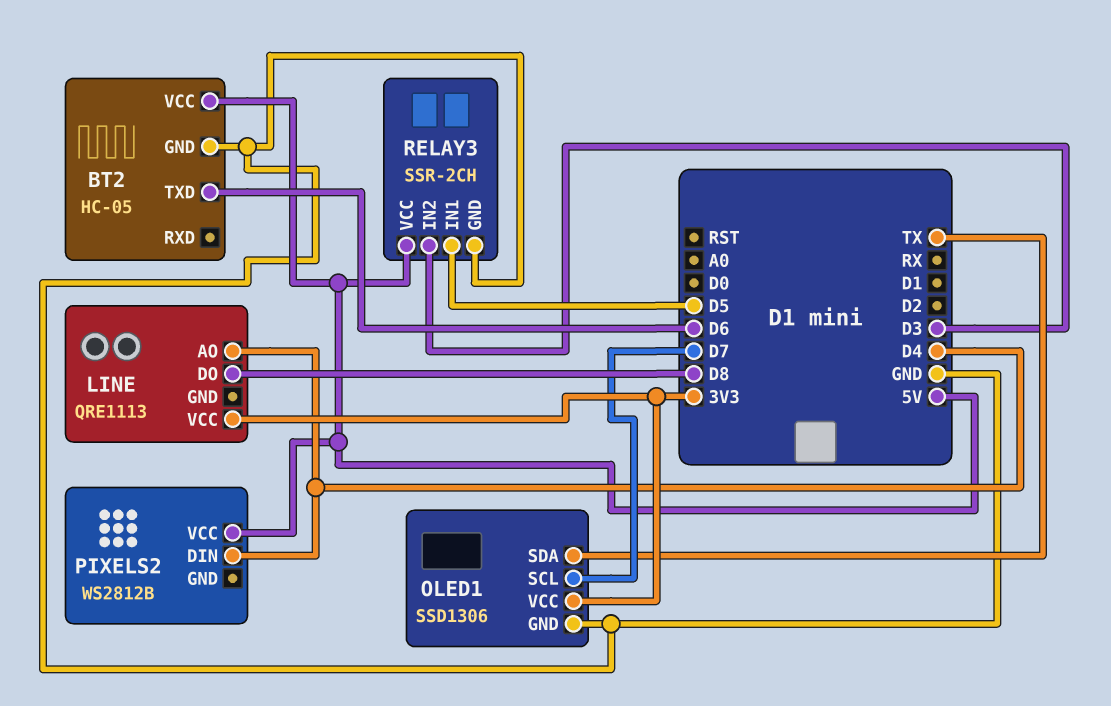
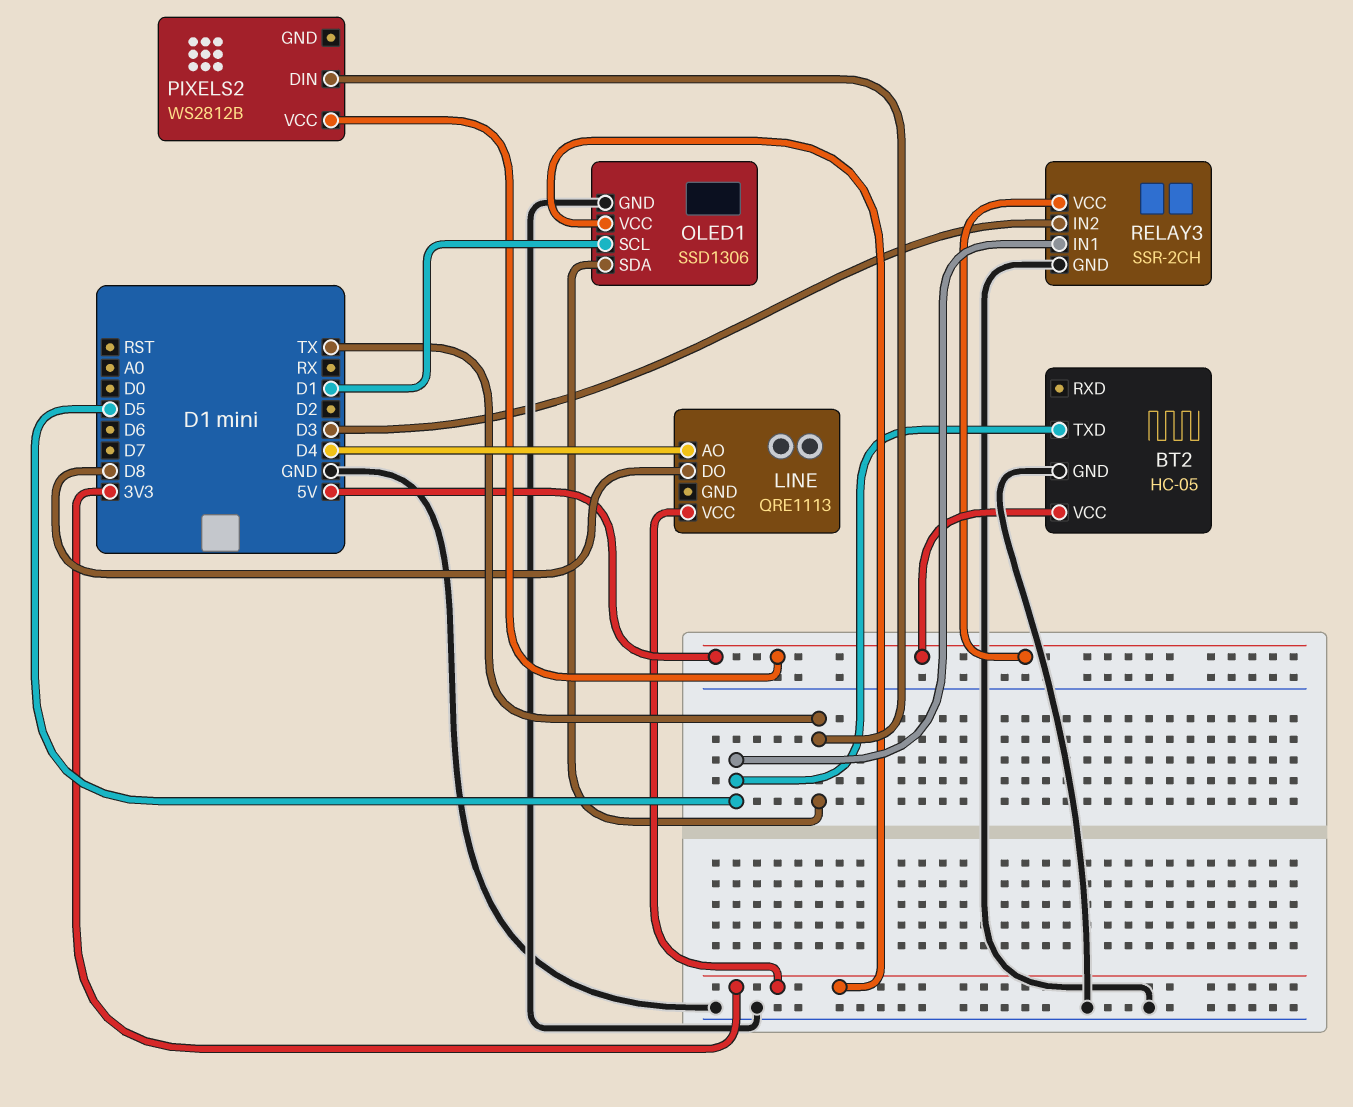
BT2 pin TXD: D6 -> D5
OLED1 pin SCL: D7 -> D1
PIXELS2 pin DIN: D4 -> TX

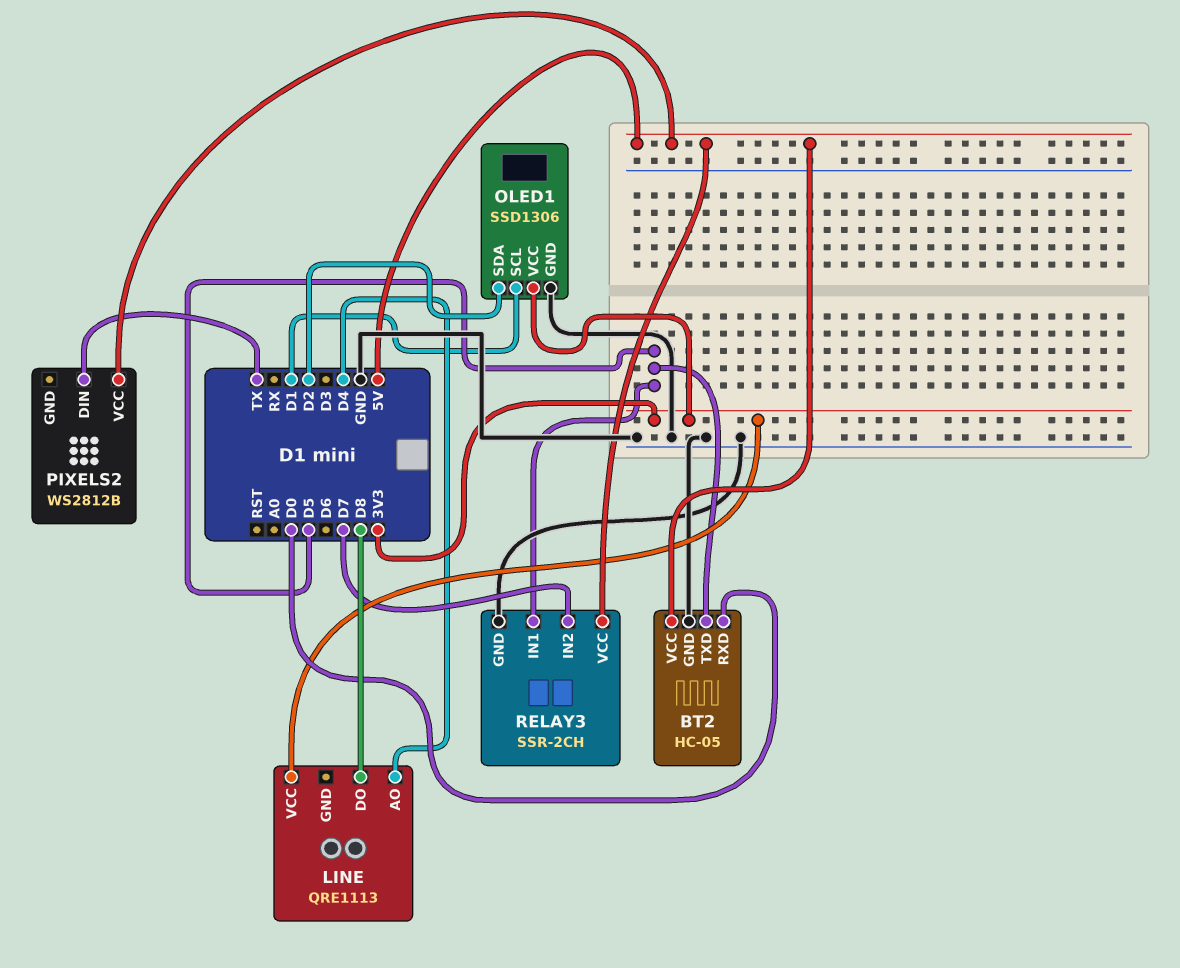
BT2 pin RXD: none -> D0
OLED1 pin SDA: TX -> D2
RELAY3 pin IN2: D3 -> D7

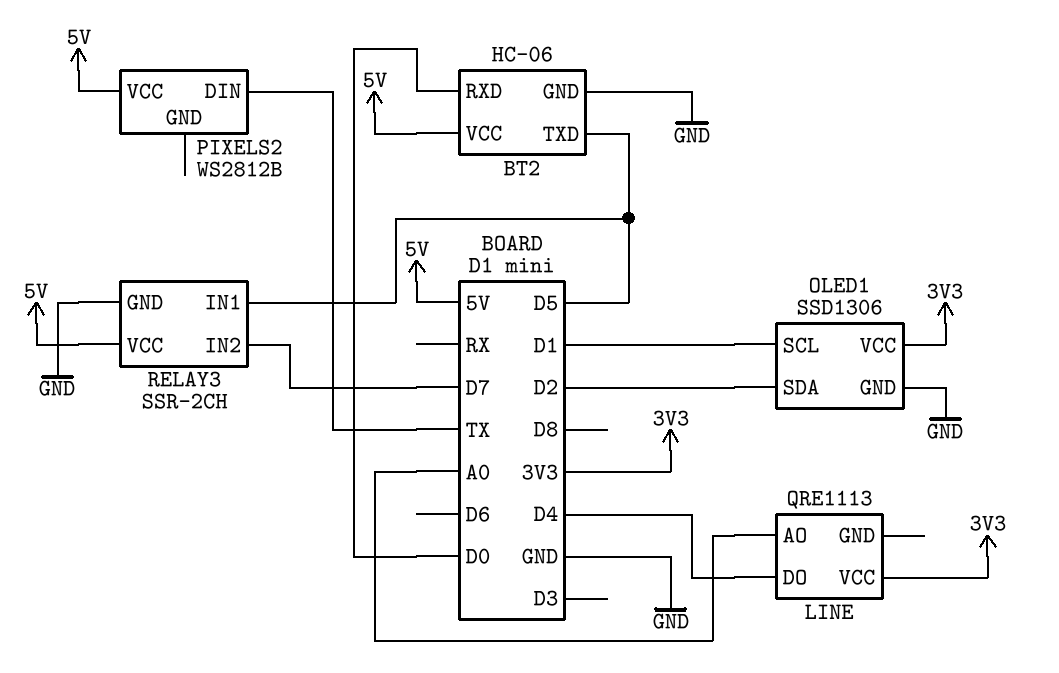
BT2: HC-05 -> HC-06
LINE pin AO: D4 -> A0
LINE pin DO: D8 -> D4

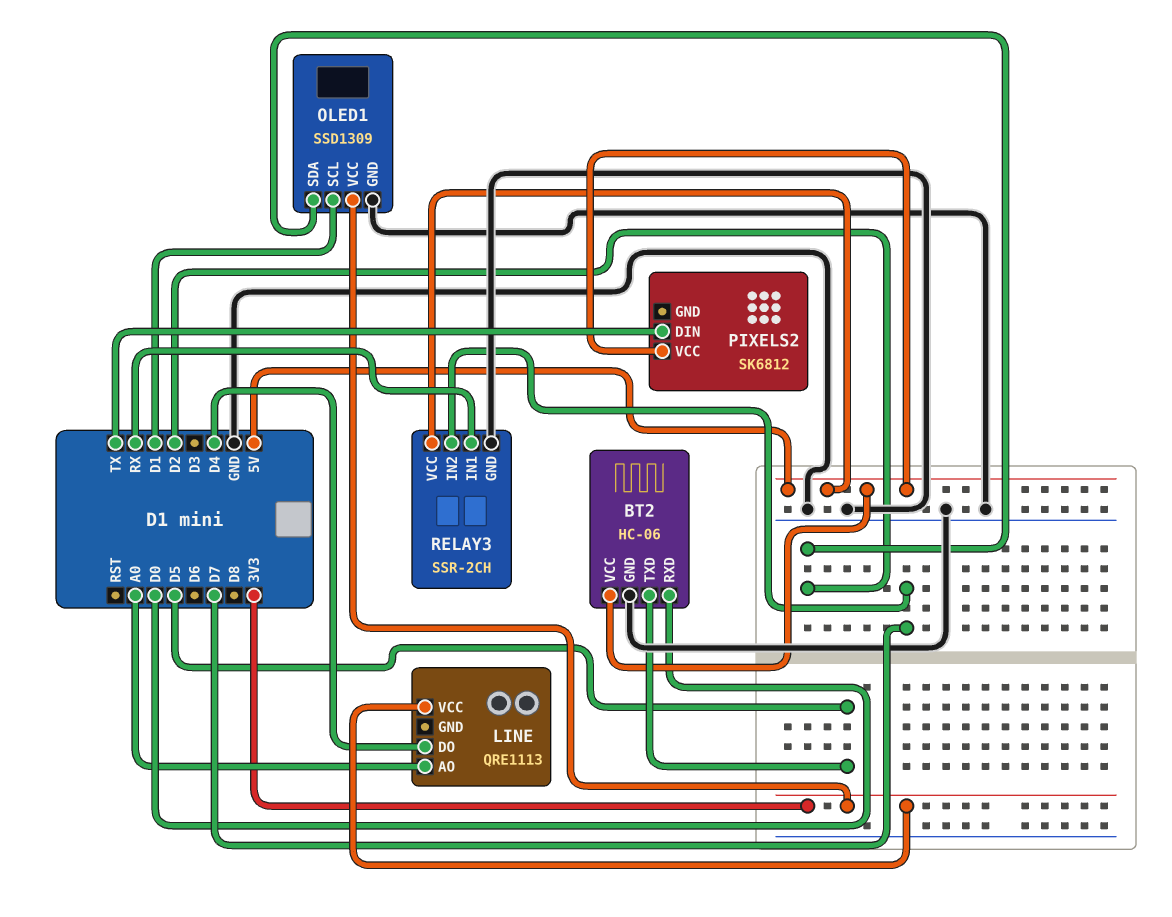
OLED1: SSD1306 -> SSD1309
PIXELS2: WS2812B -> SK6812
RELAY3 pin IN1: D5 -> RX

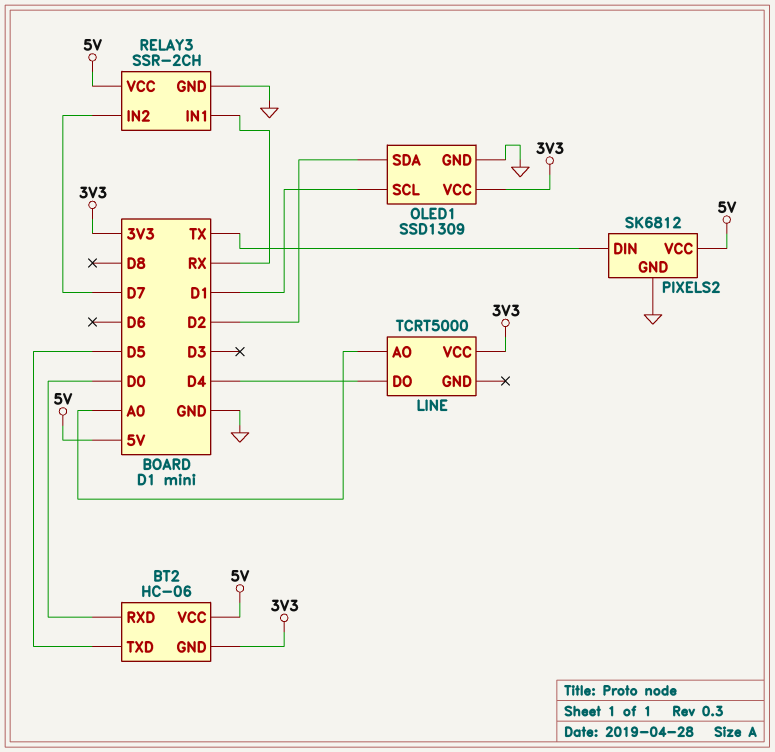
BT2 pin GND: GND -> 3V3
LINE: QRE1113 -> TCRT5000
PIXELS2 pin GND: none -> GND

